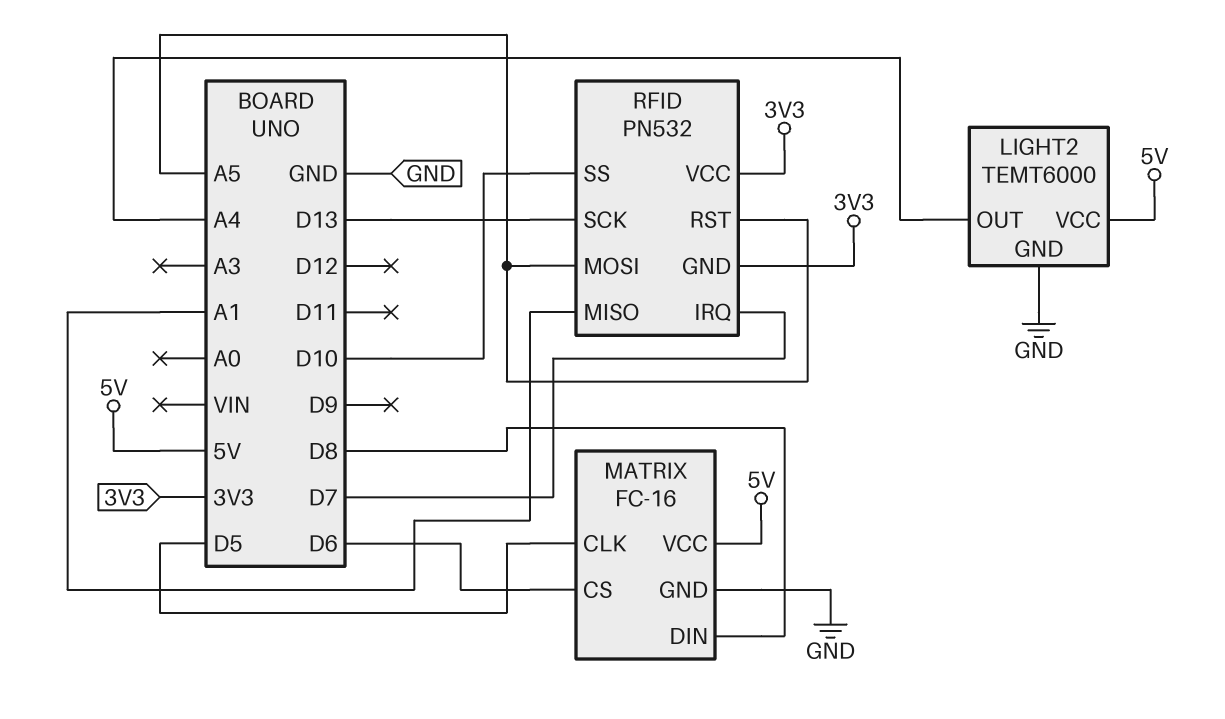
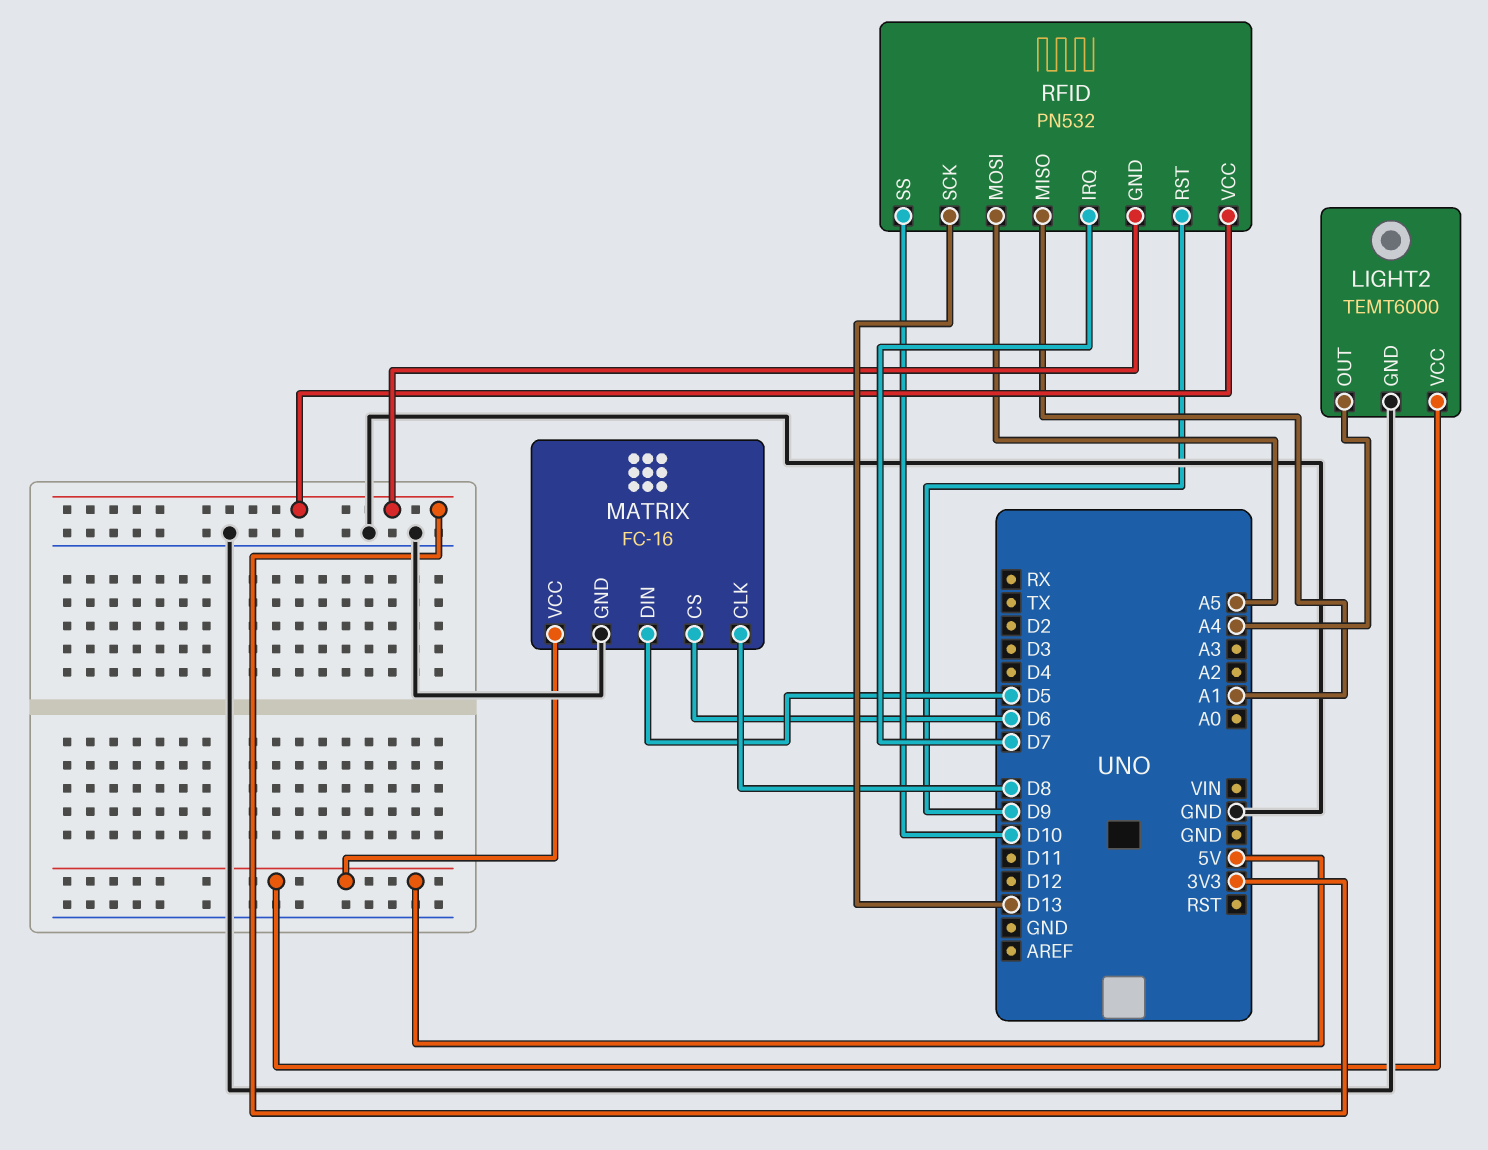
MATRIX pin CLK: D5 -> D8
MATRIX pin DIN: D8 -> D5
RFID pin RST: A5 -> D9

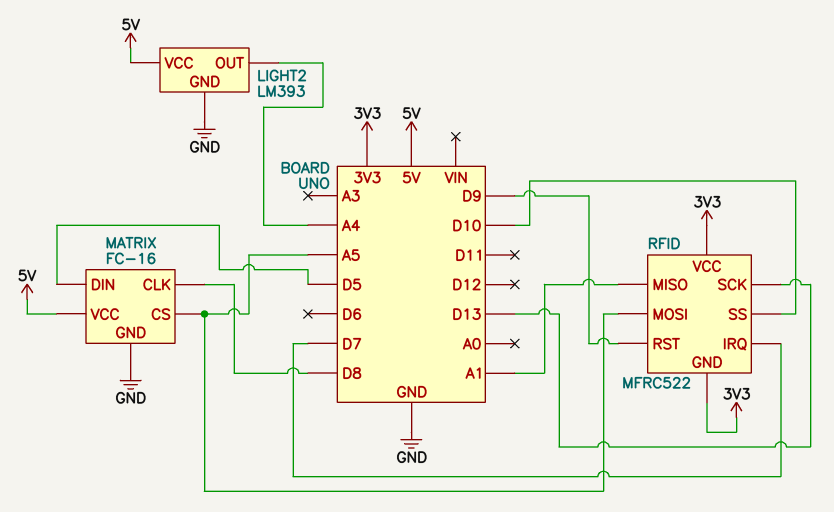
LIGHT2: TEMT6000 -> LM393
MATRIX pin CS: D6 -> A5
RFID: PN532 -> MFRC522

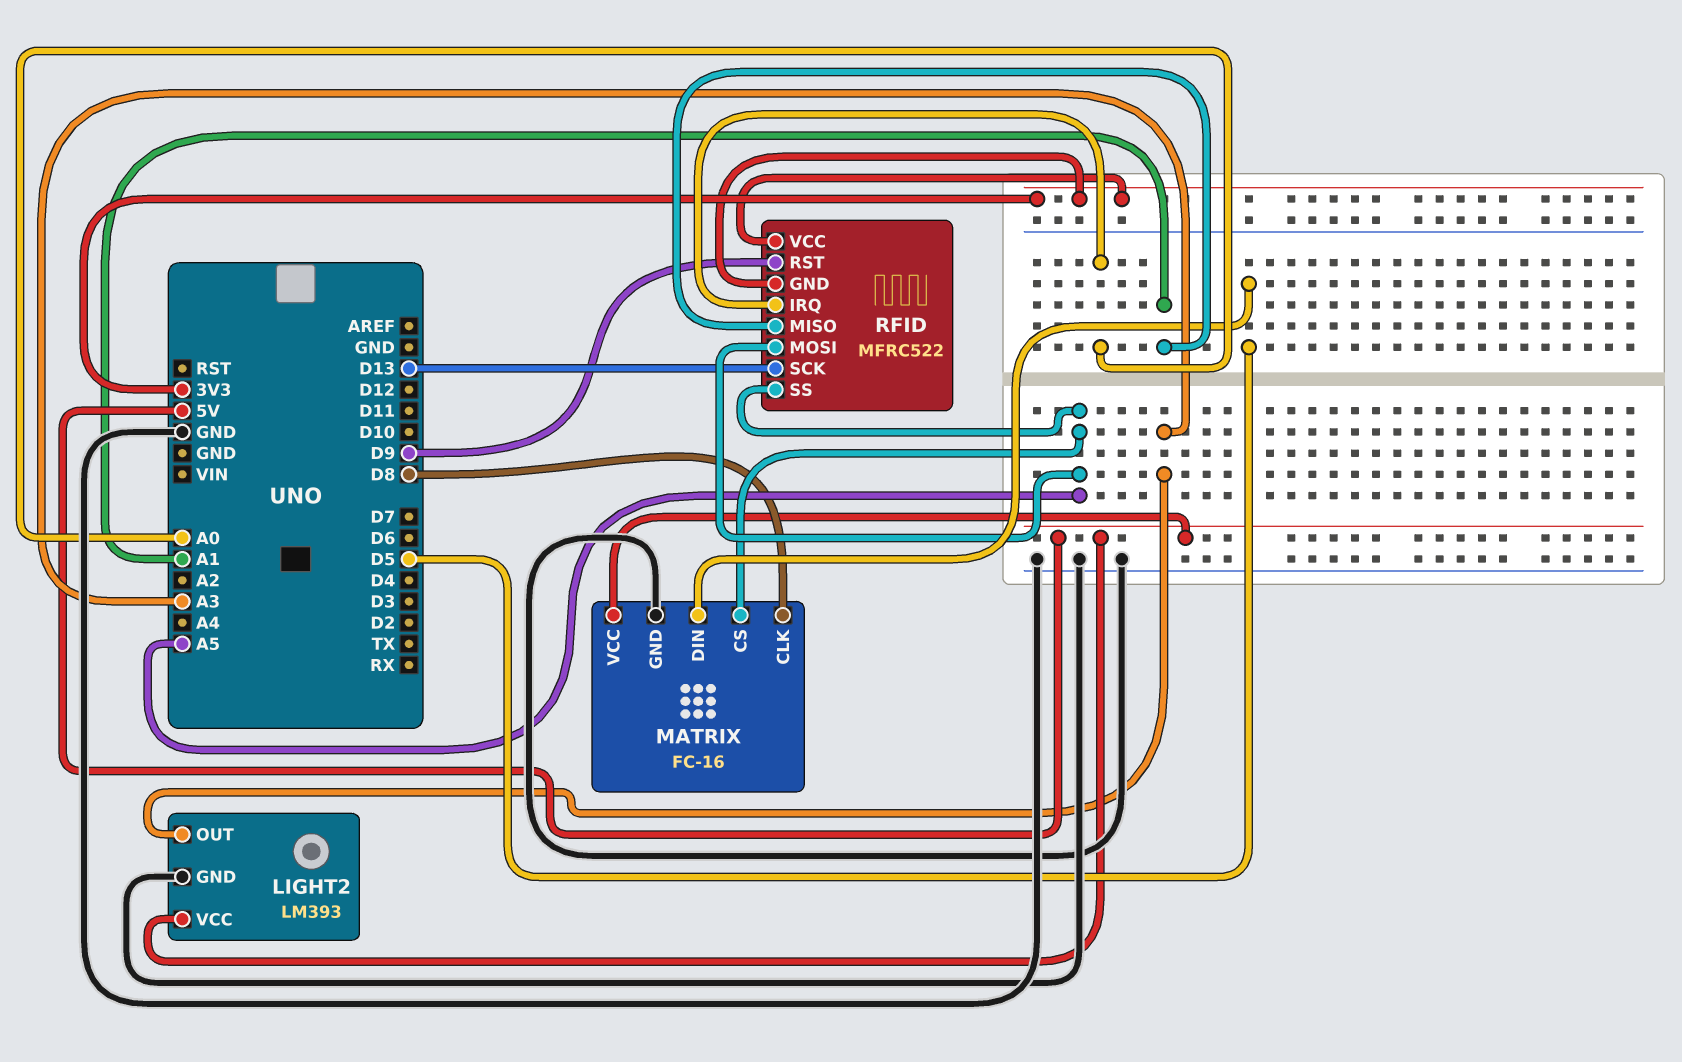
LIGHT2 pin OUT: A4 -> A3
RFID pin IRQ: D7 -> A0
RFID pin SS: D10 -> A5

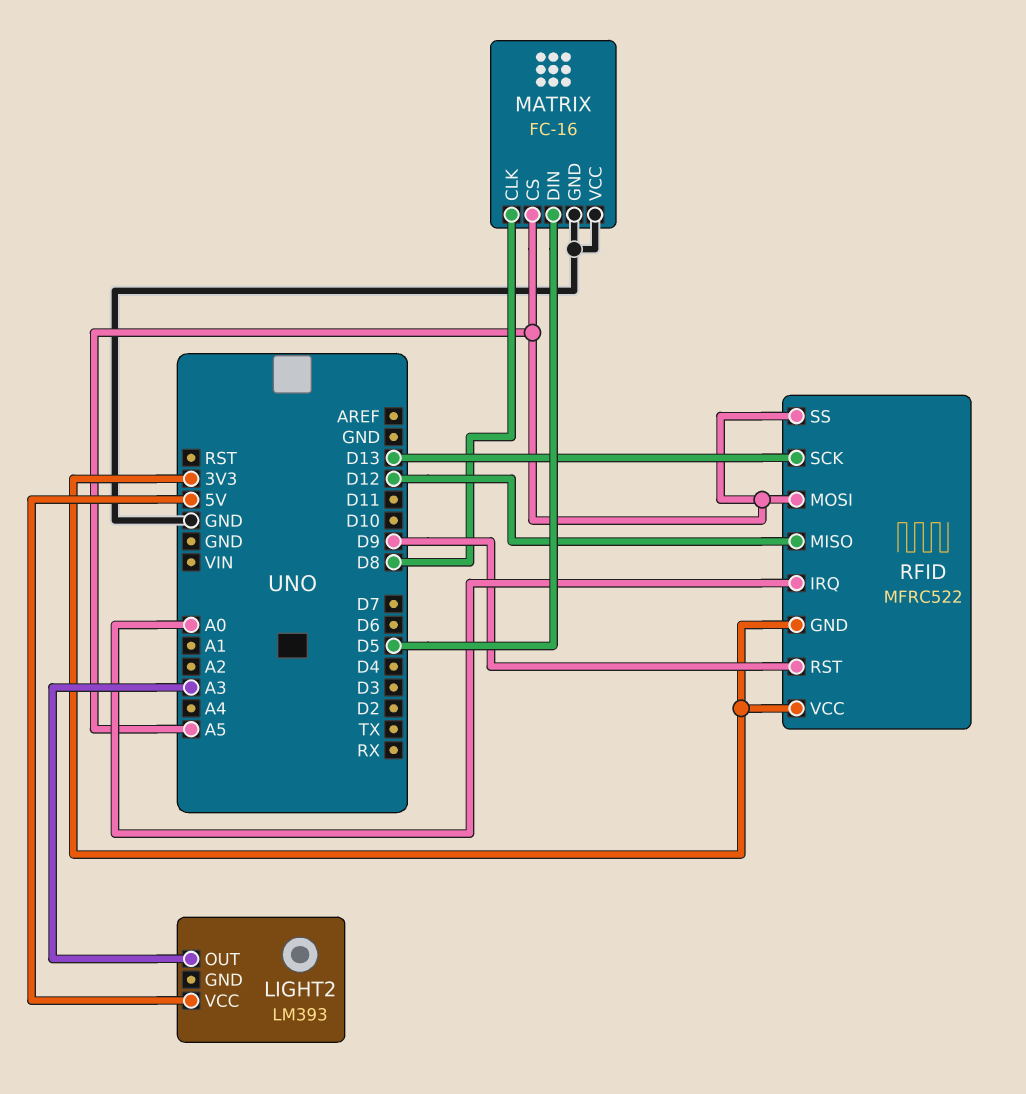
LIGHT2 pin GND: GND -> none
MATRIX pin VCC: 5V -> GND
RFID pin MISO: A1 -> D12

